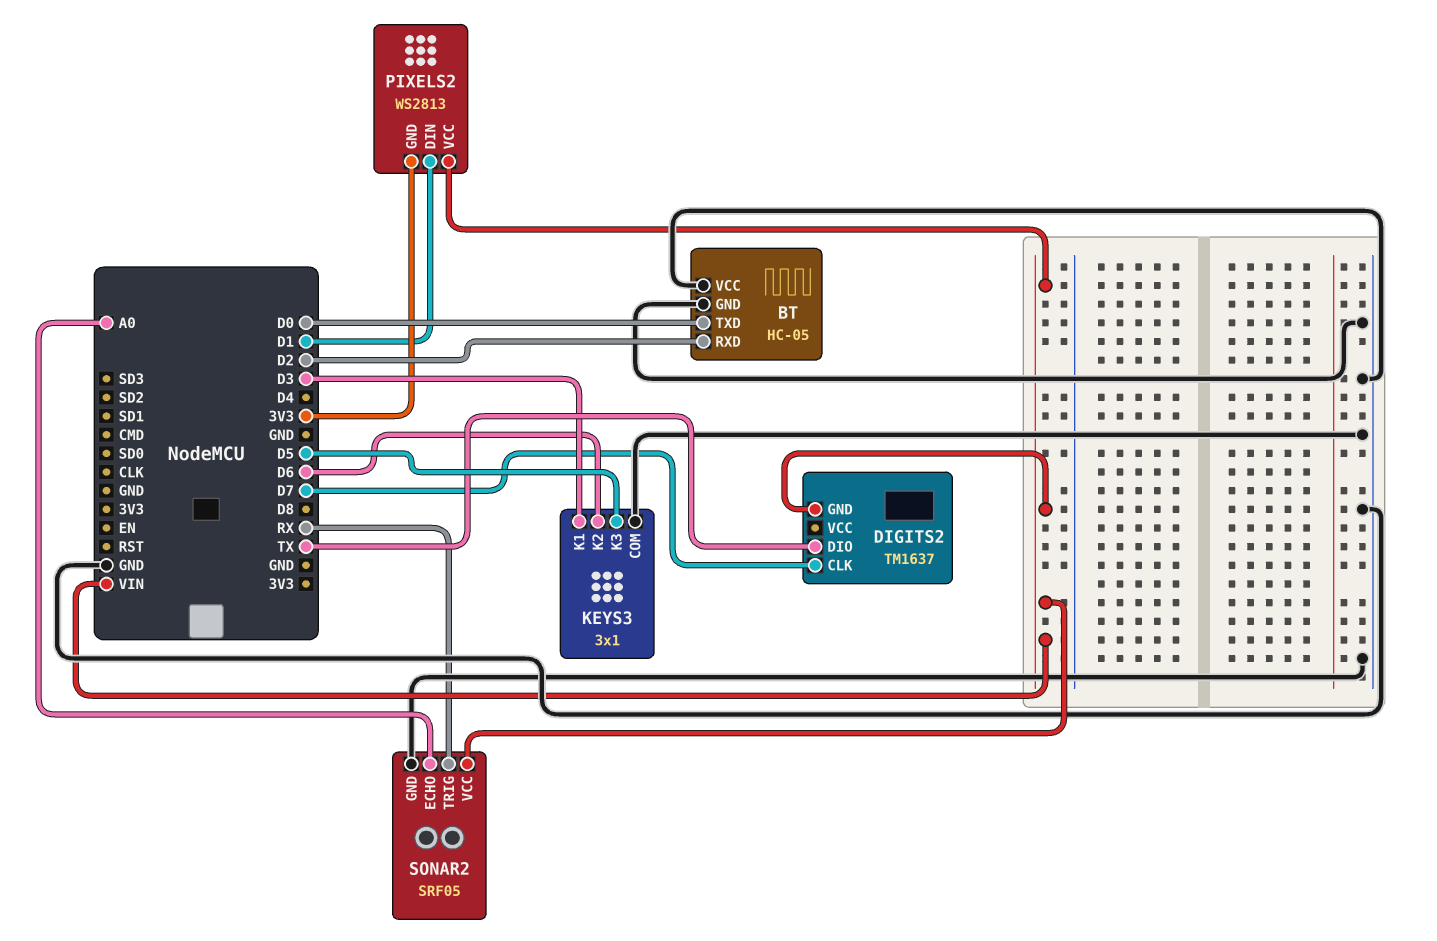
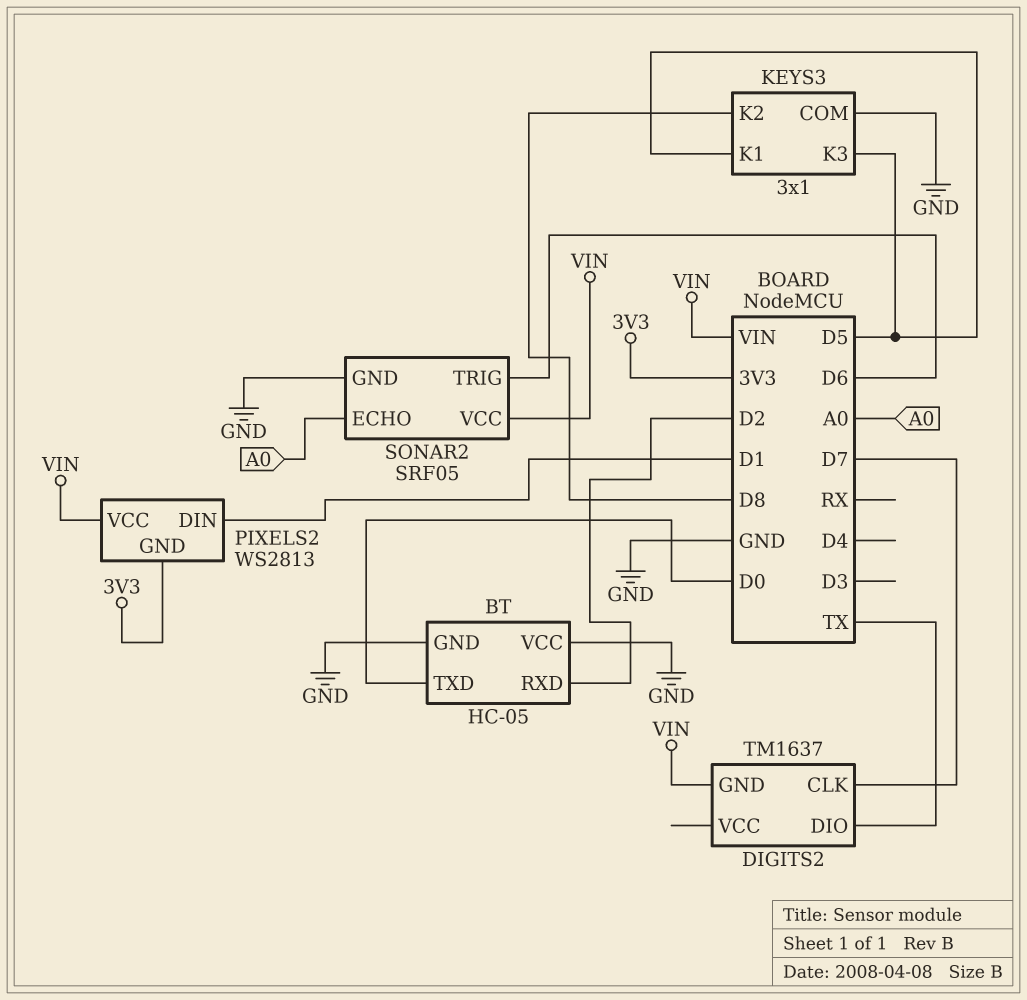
KEYS3 pin K1: D3 -> D5
KEYS3 pin K2: D6 -> D8
SONAR2 pin TRIG: RX -> D6

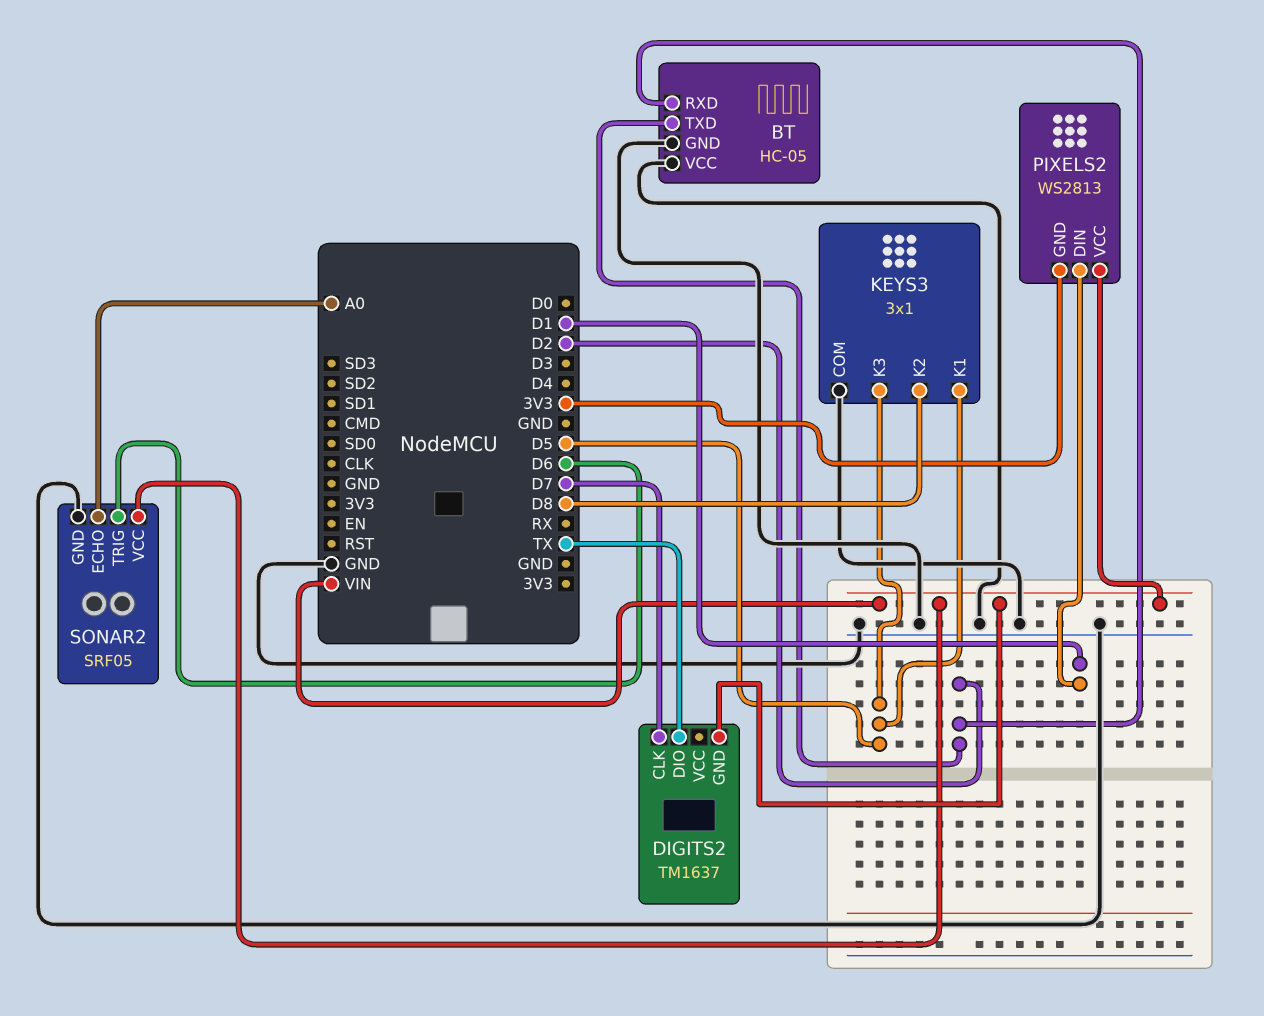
BT pin TXD: D0 -> D2

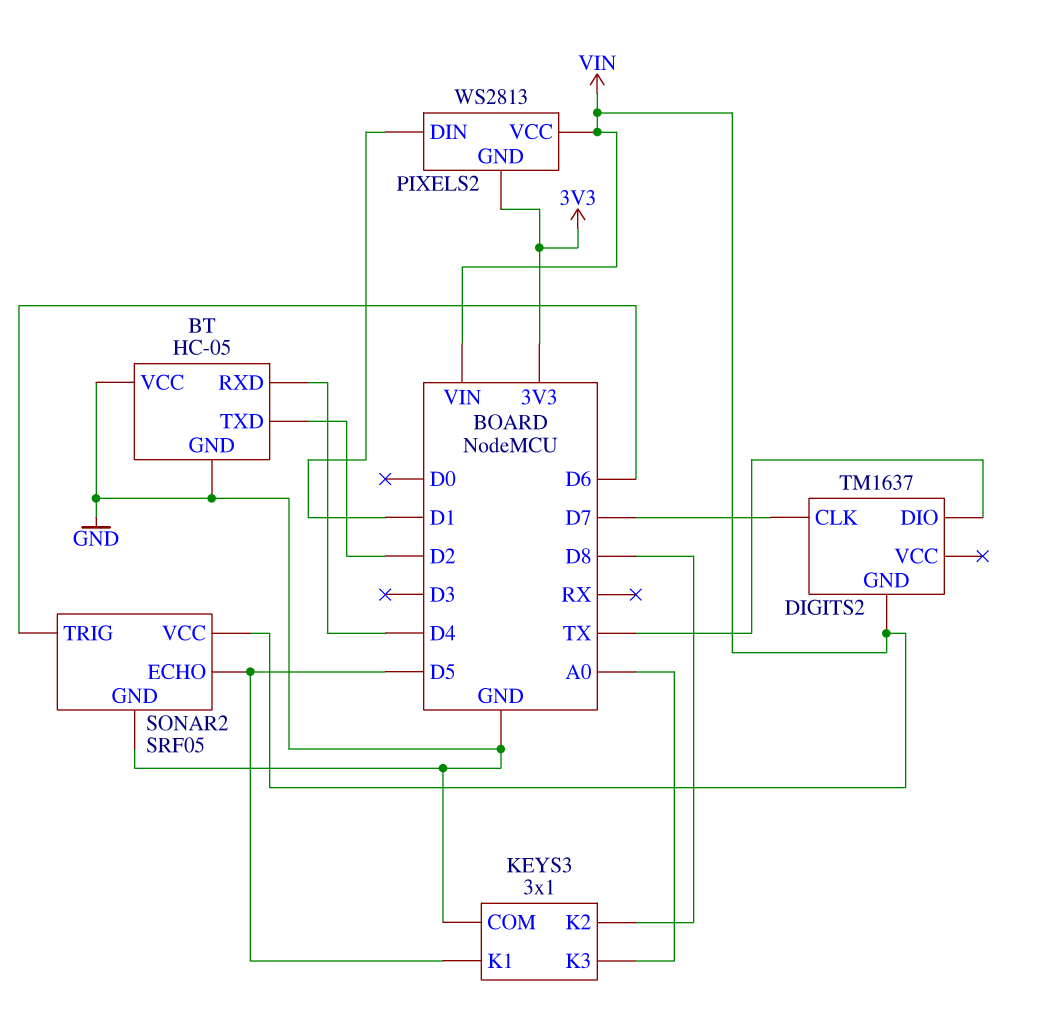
BT pin RXD: D2 -> D4
KEYS3 pin K3: D5 -> A0
SONAR2 pin ECHO: A0 -> D5

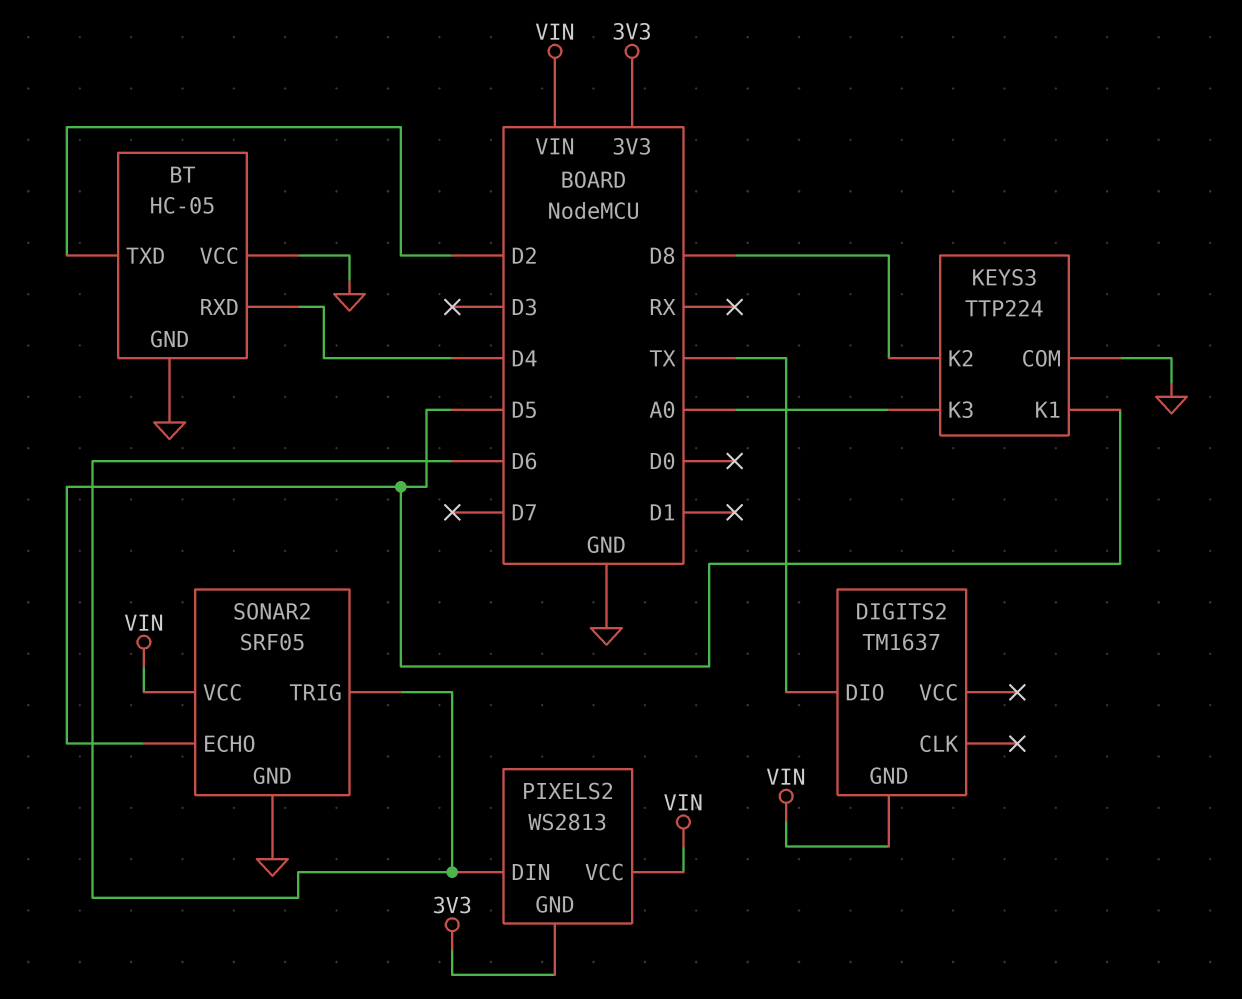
DIGITS2 pin CLK: D7 -> none
KEYS3: 3x1 -> TTP224
PIXELS2 pin DIN: D1 -> D6

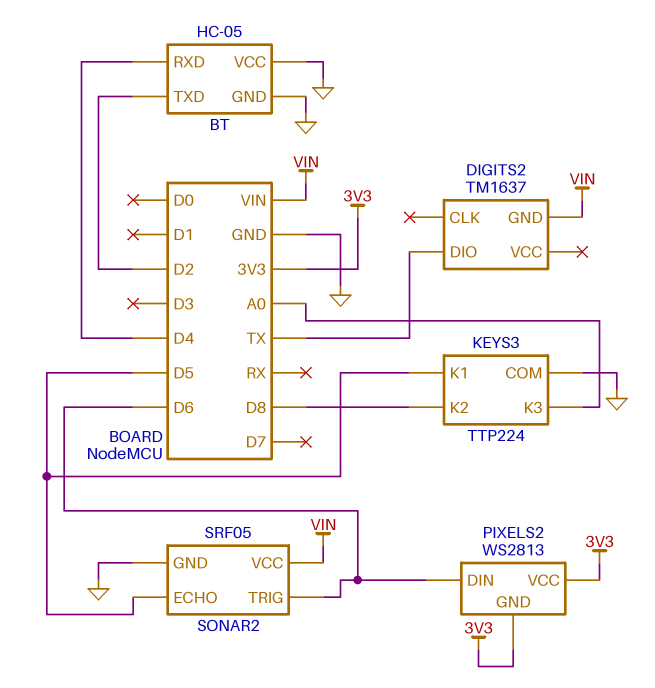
PIXELS2 pin VCC: VIN -> 3V3

